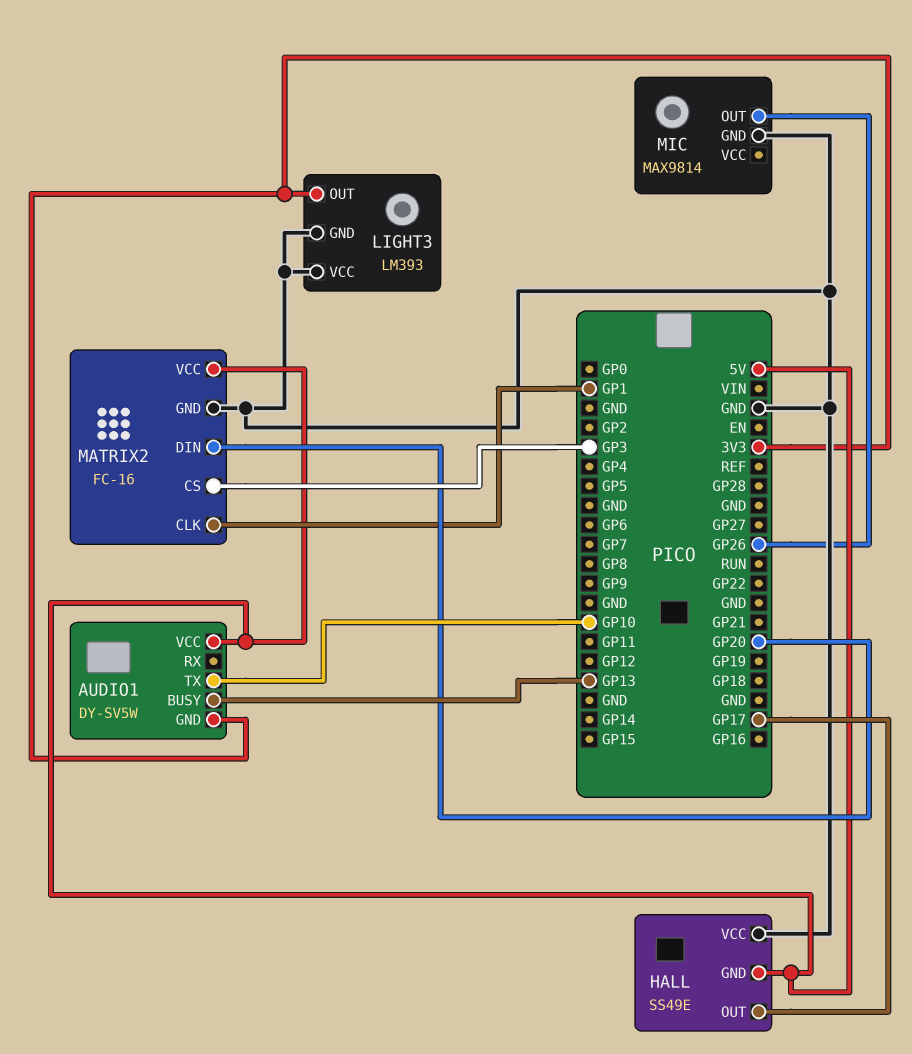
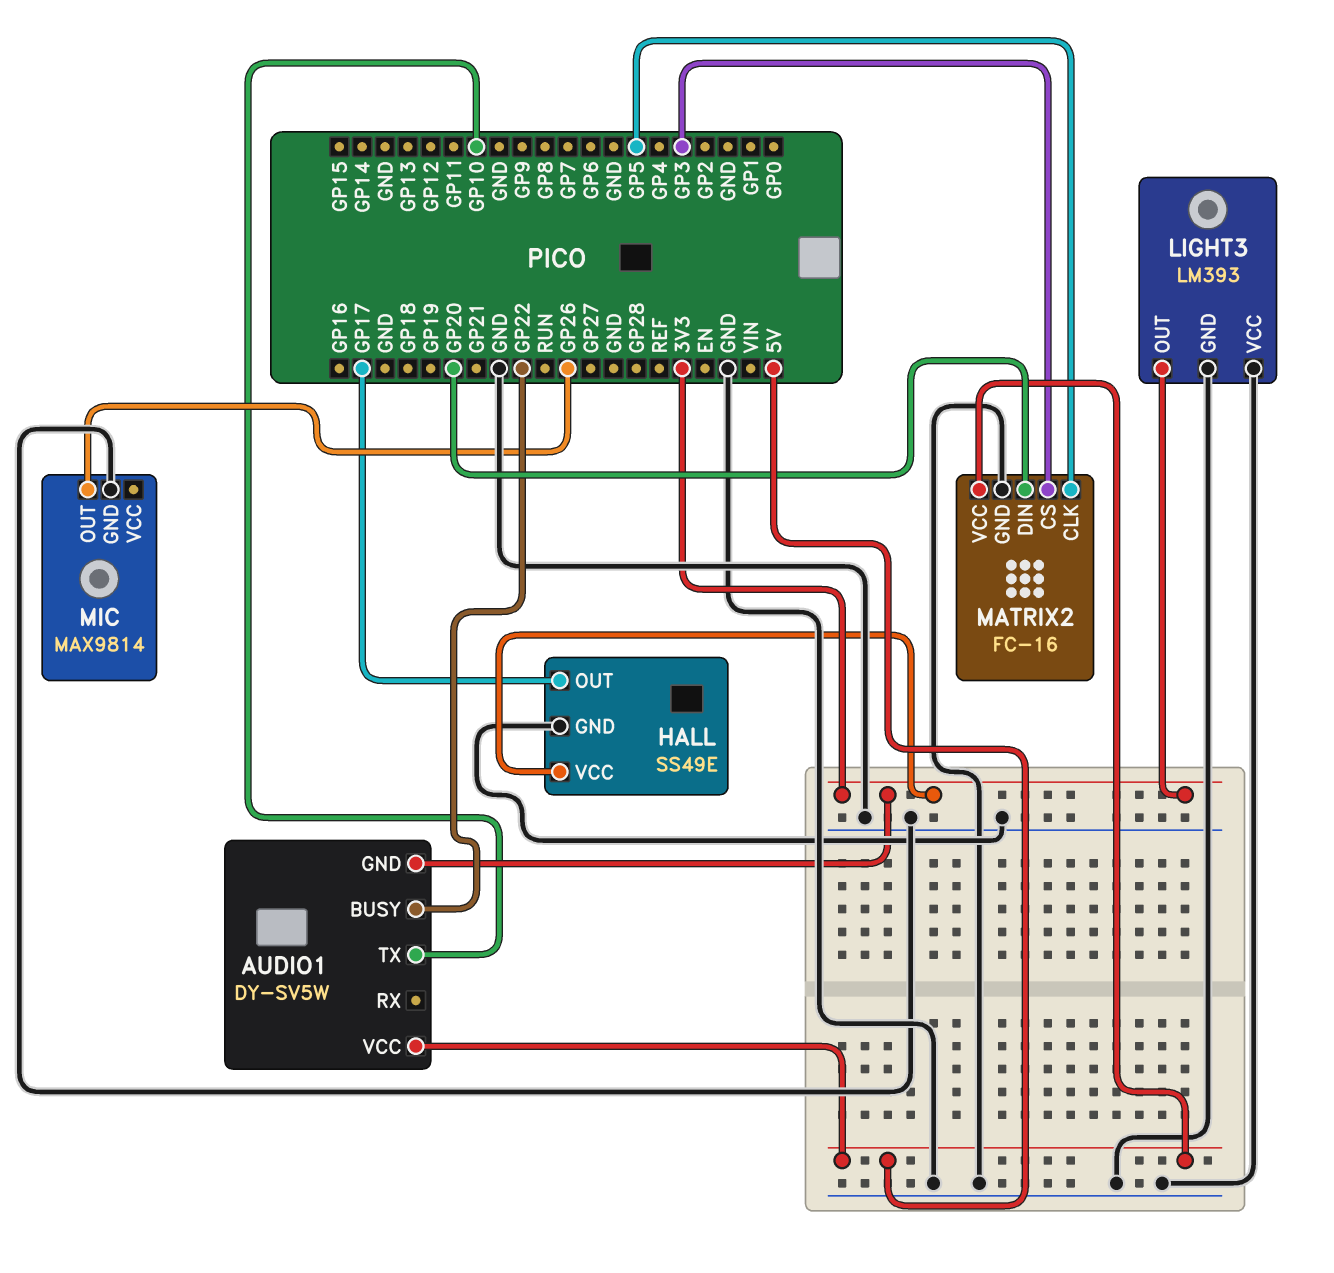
AUDIO1 pin BUSY: GP13 -> GP22
HALL pin GND: 5V -> GND
HALL pin VCC: GND -> 3V3
MATRIX2 pin CLK: GP1 -> GP5

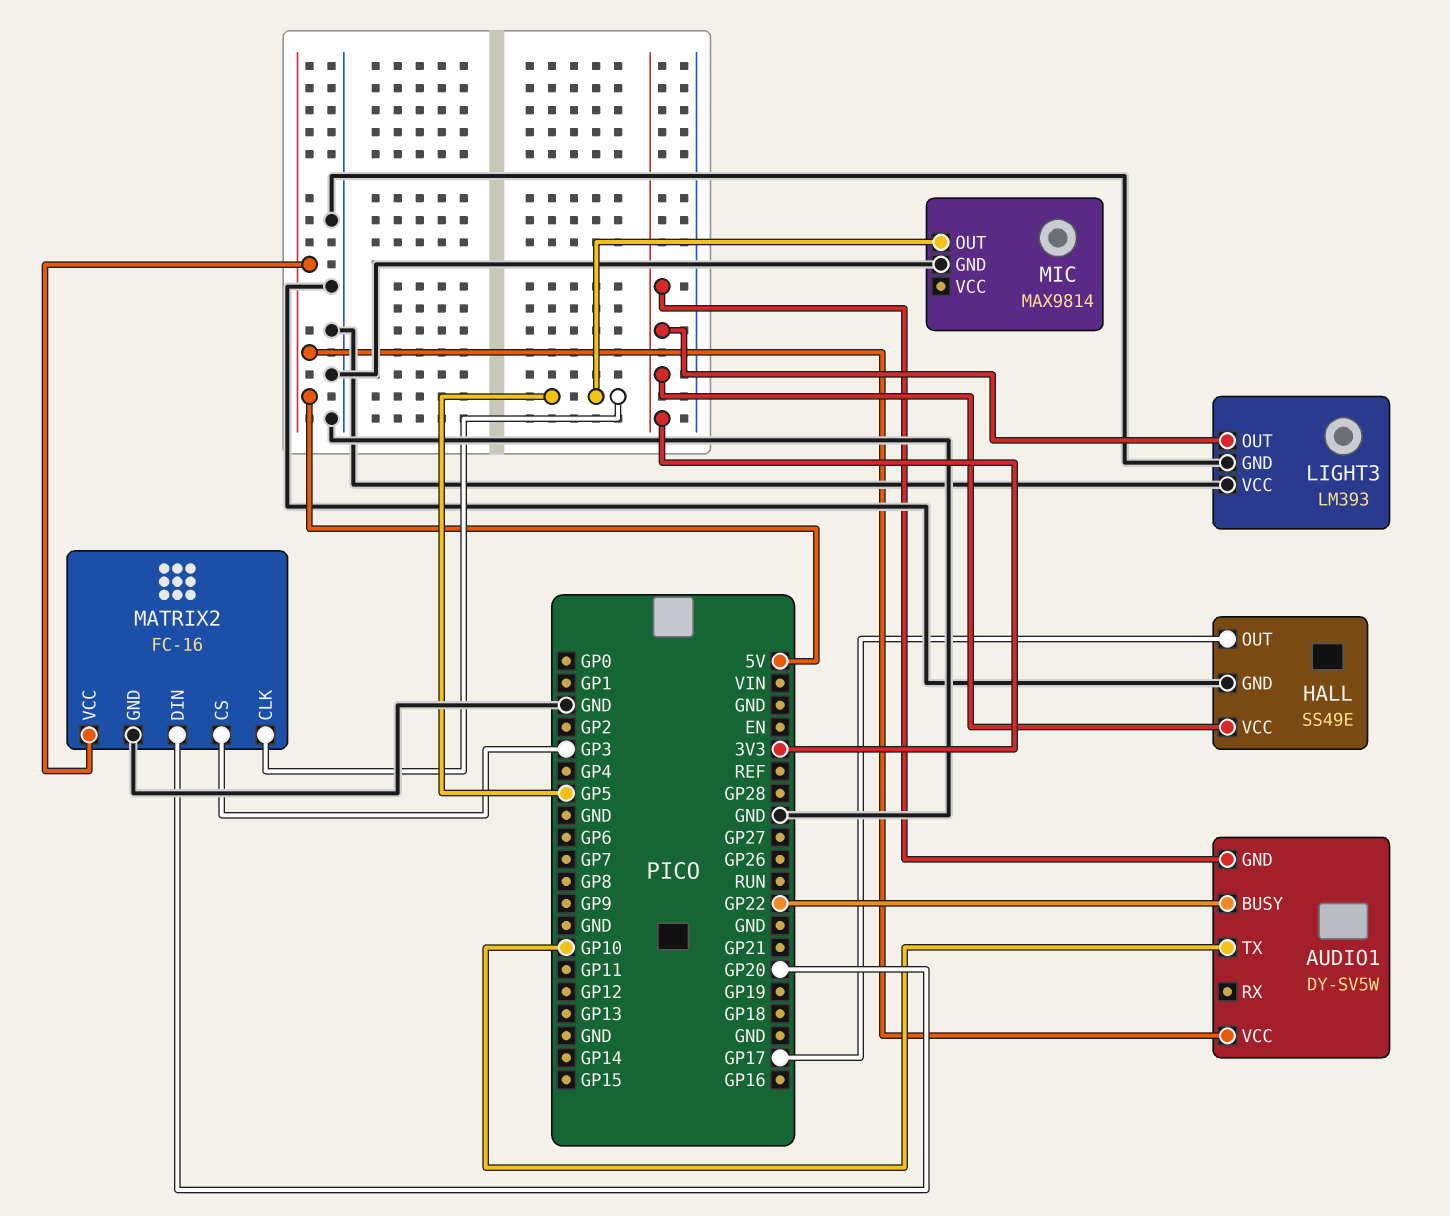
MIC pin OUT: GP26 -> GP5

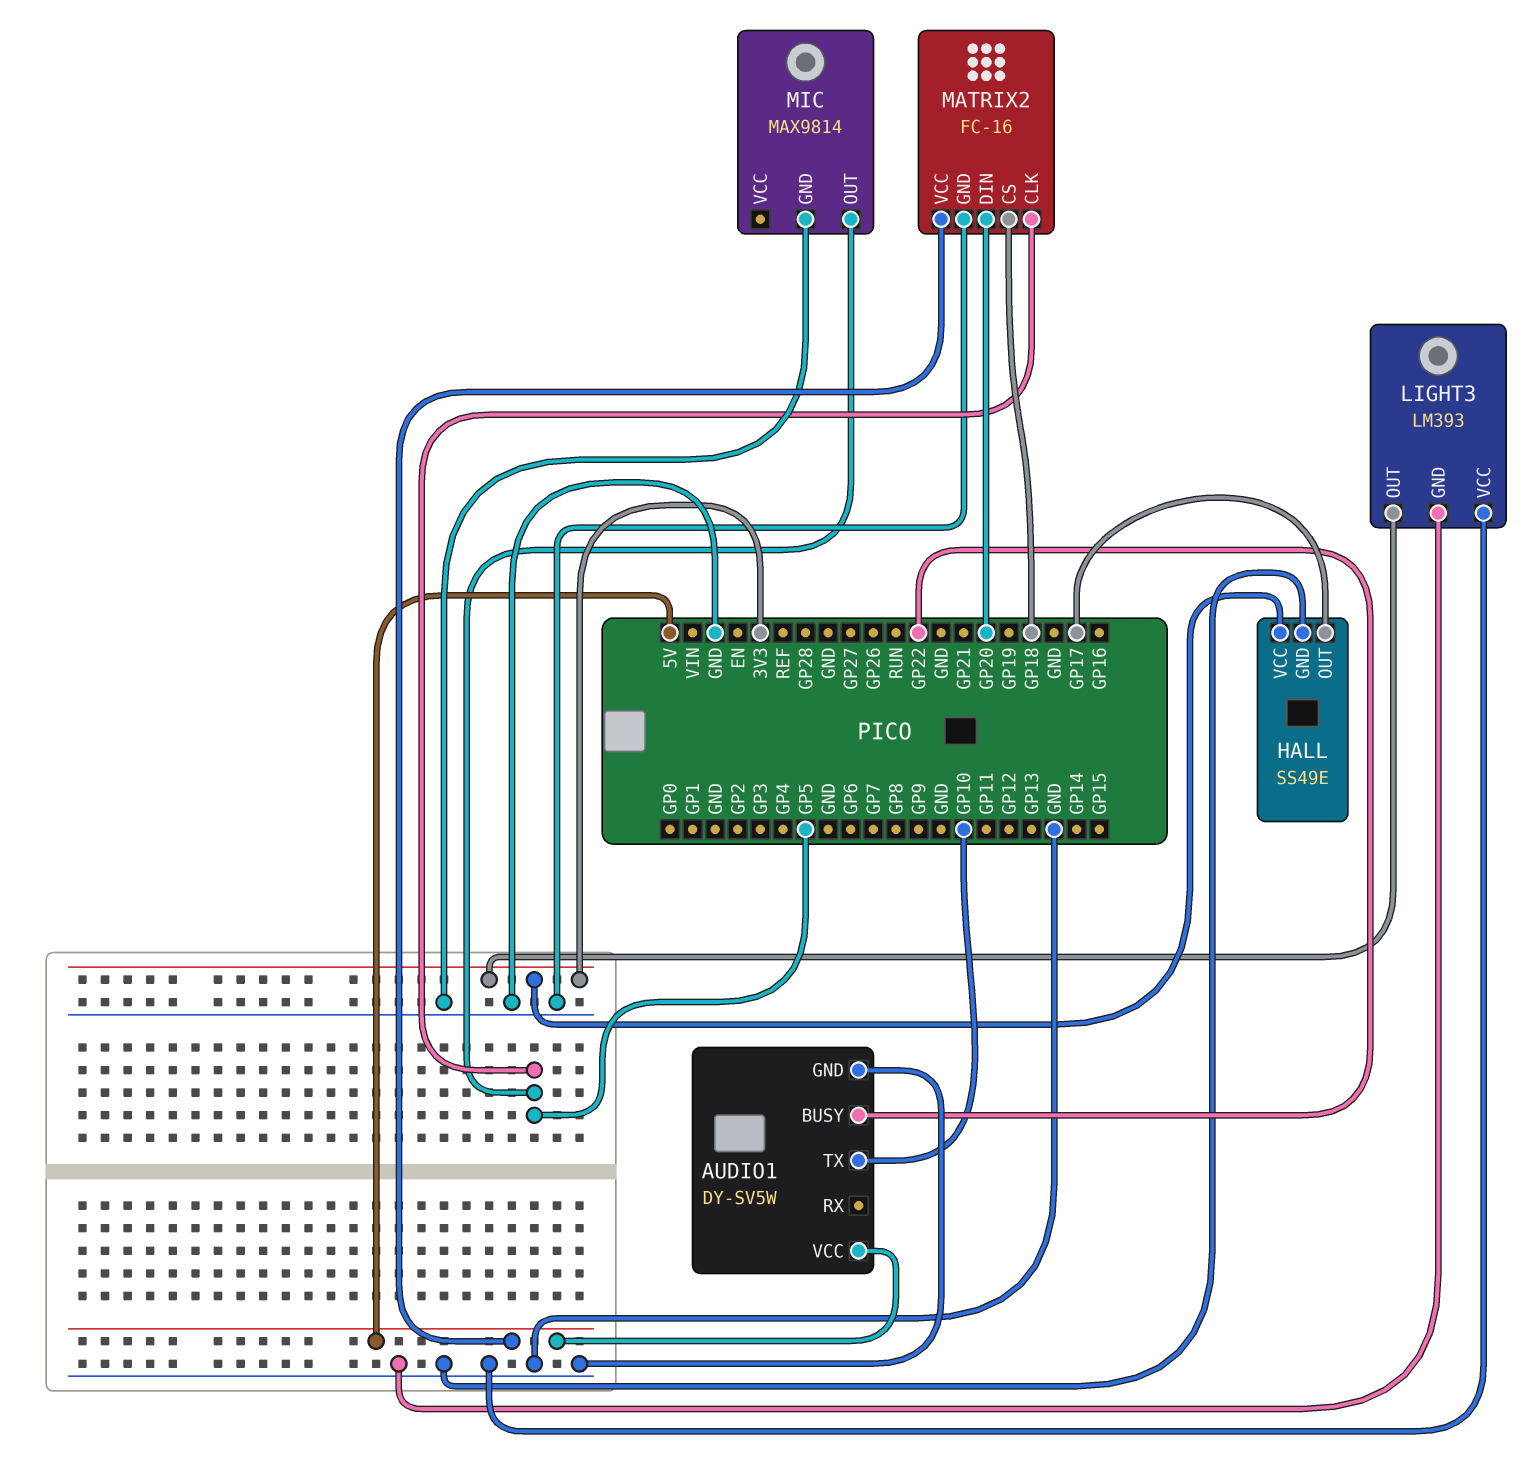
AUDIO1 pin GND: 3V3 -> GND
MATRIX2 pin CS: GP3 -> GP18

